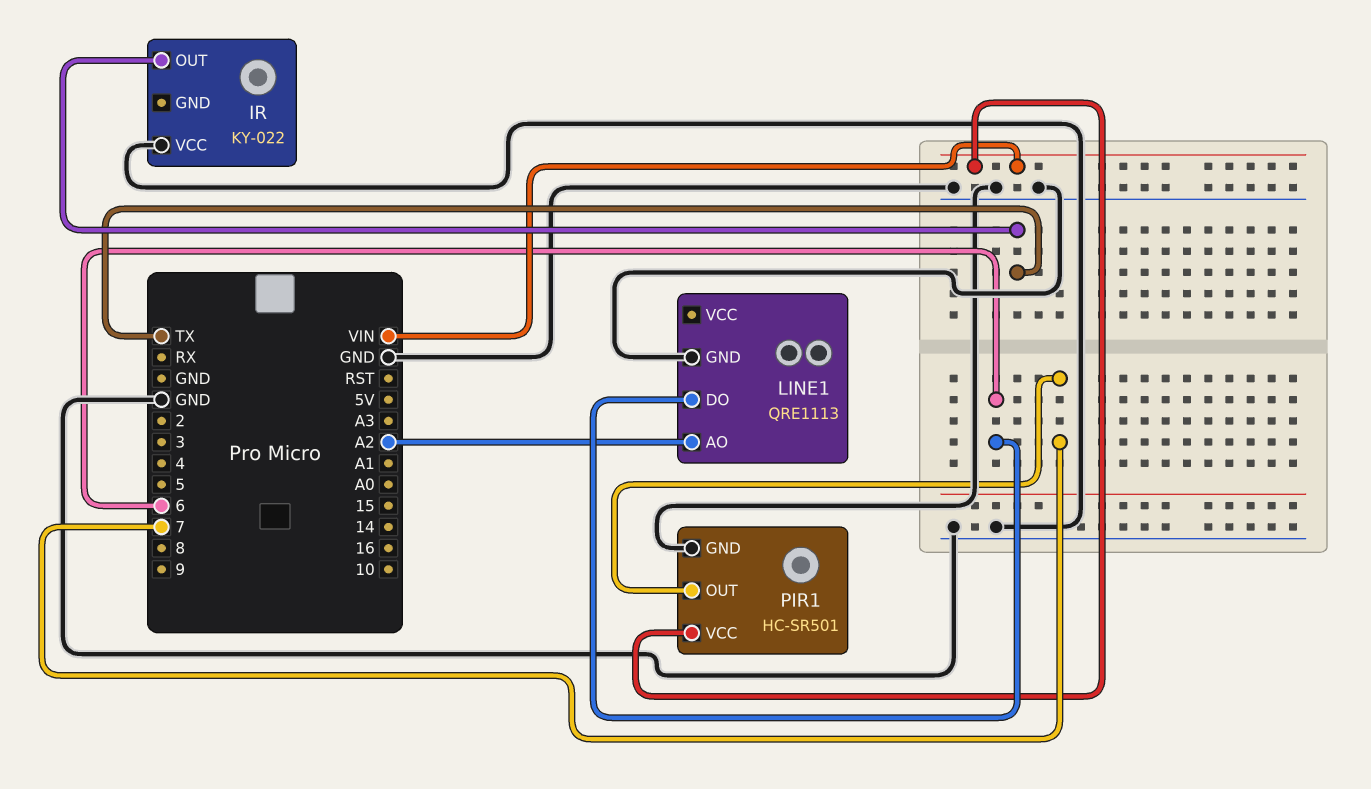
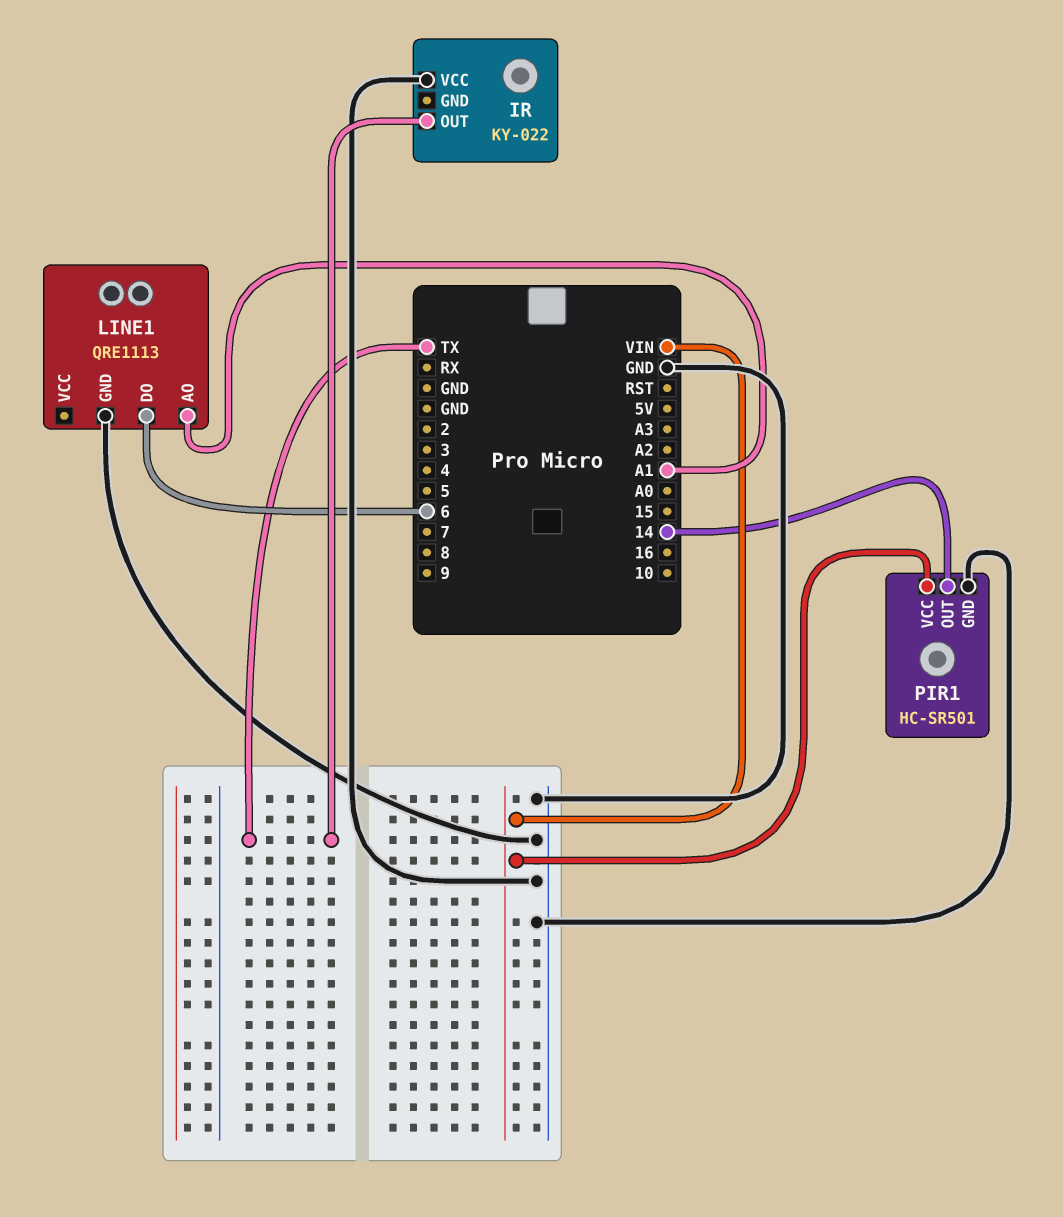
LINE1 pin AO: A2 -> A1
PIR1 pin OUT: 7 -> 14

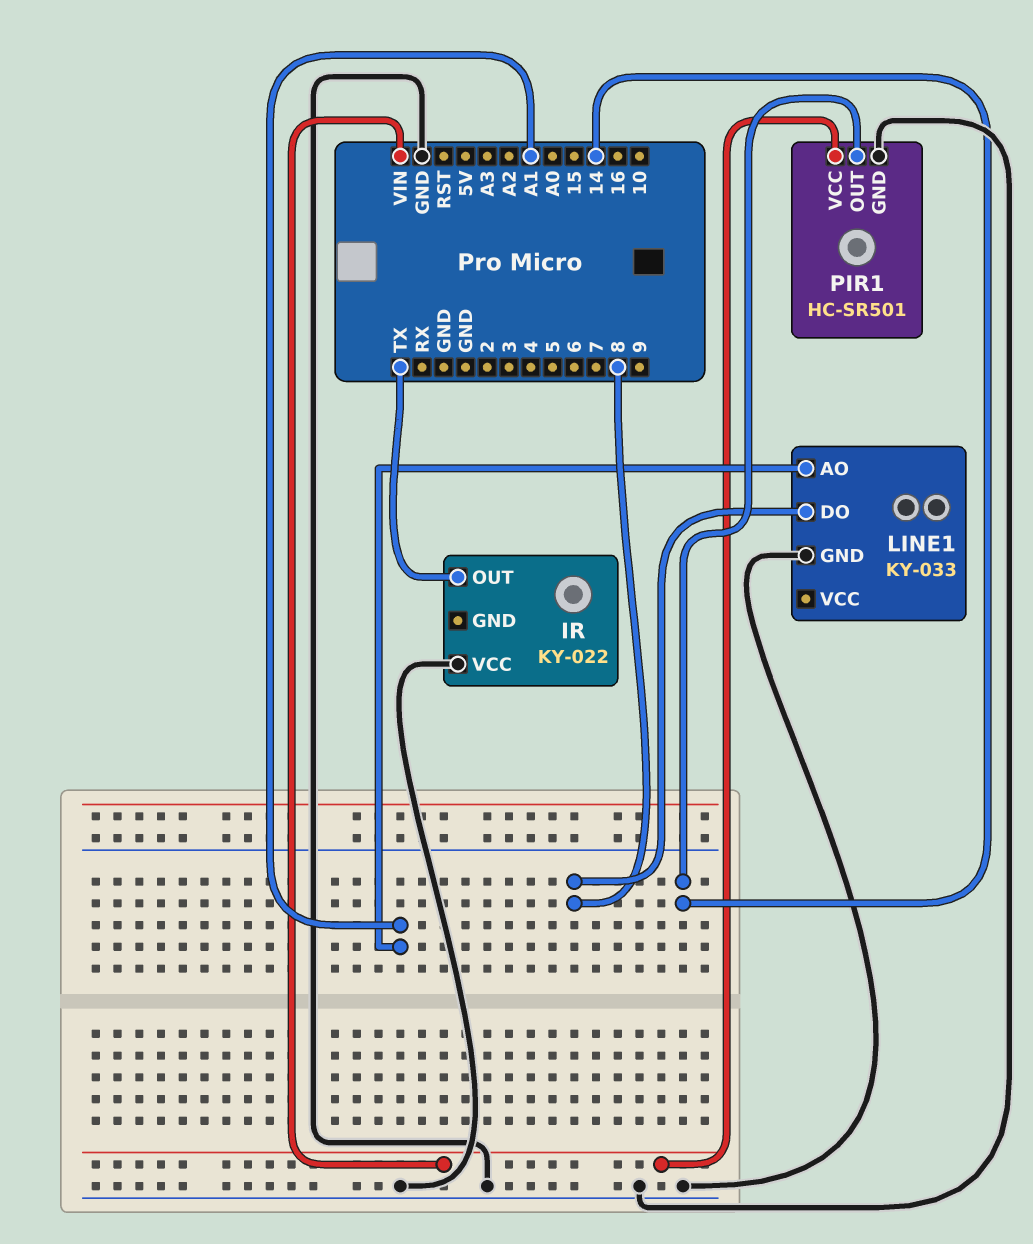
LINE1: QRE1113 -> KY-033
LINE1 pin DO: 6 -> 8

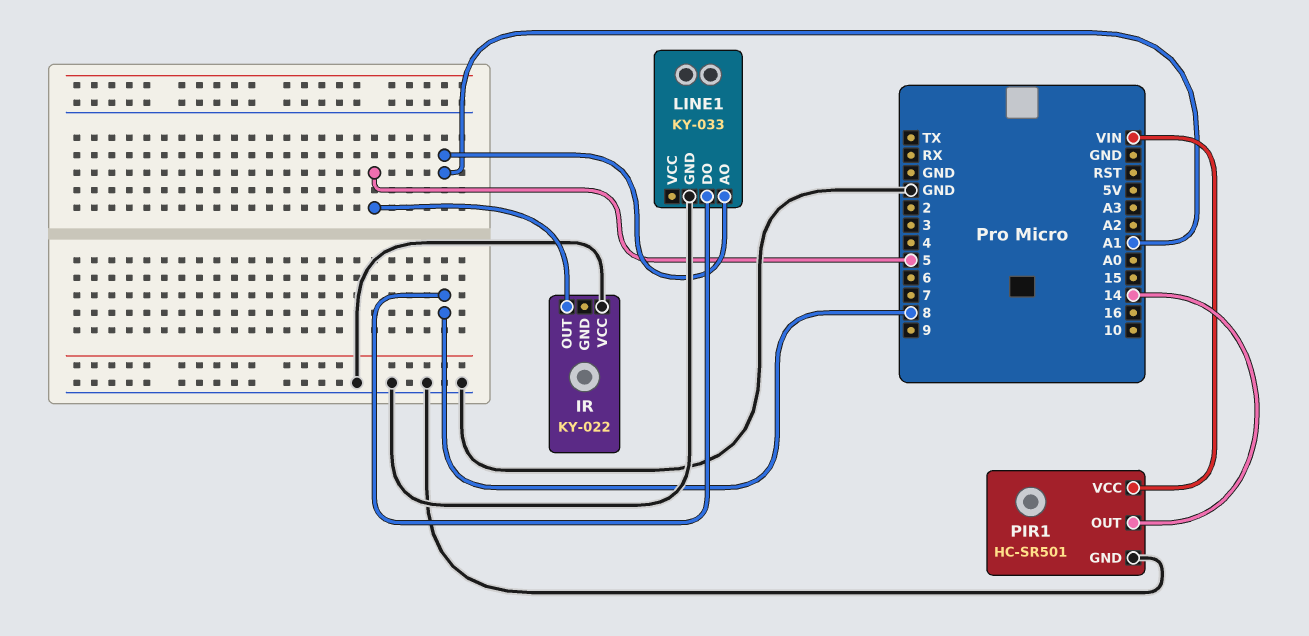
IR pin OUT: TX -> 5

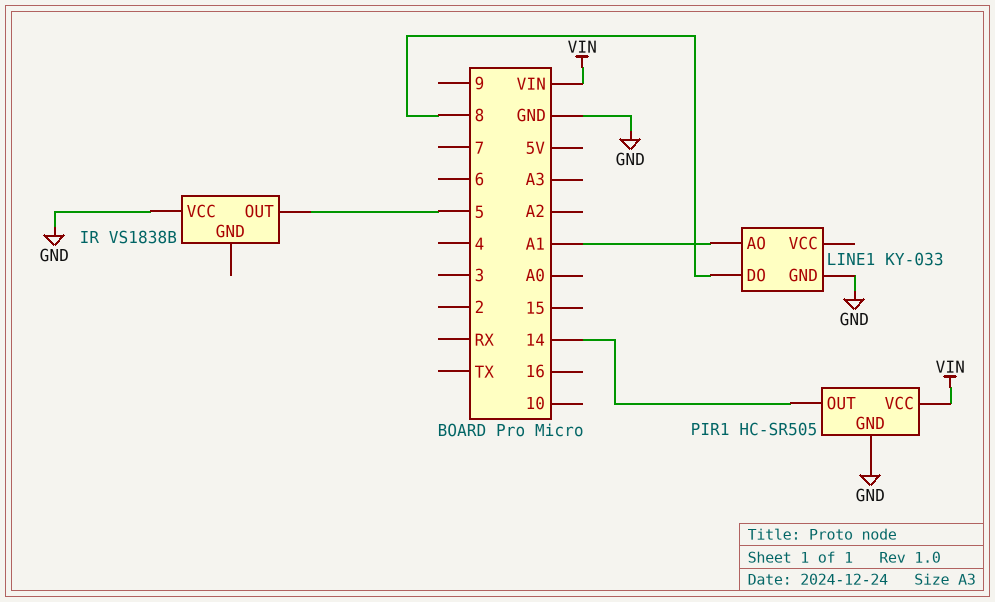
IR: KY-022 -> VS1838B
PIR1: HC-SR501 -> HC-SR505

